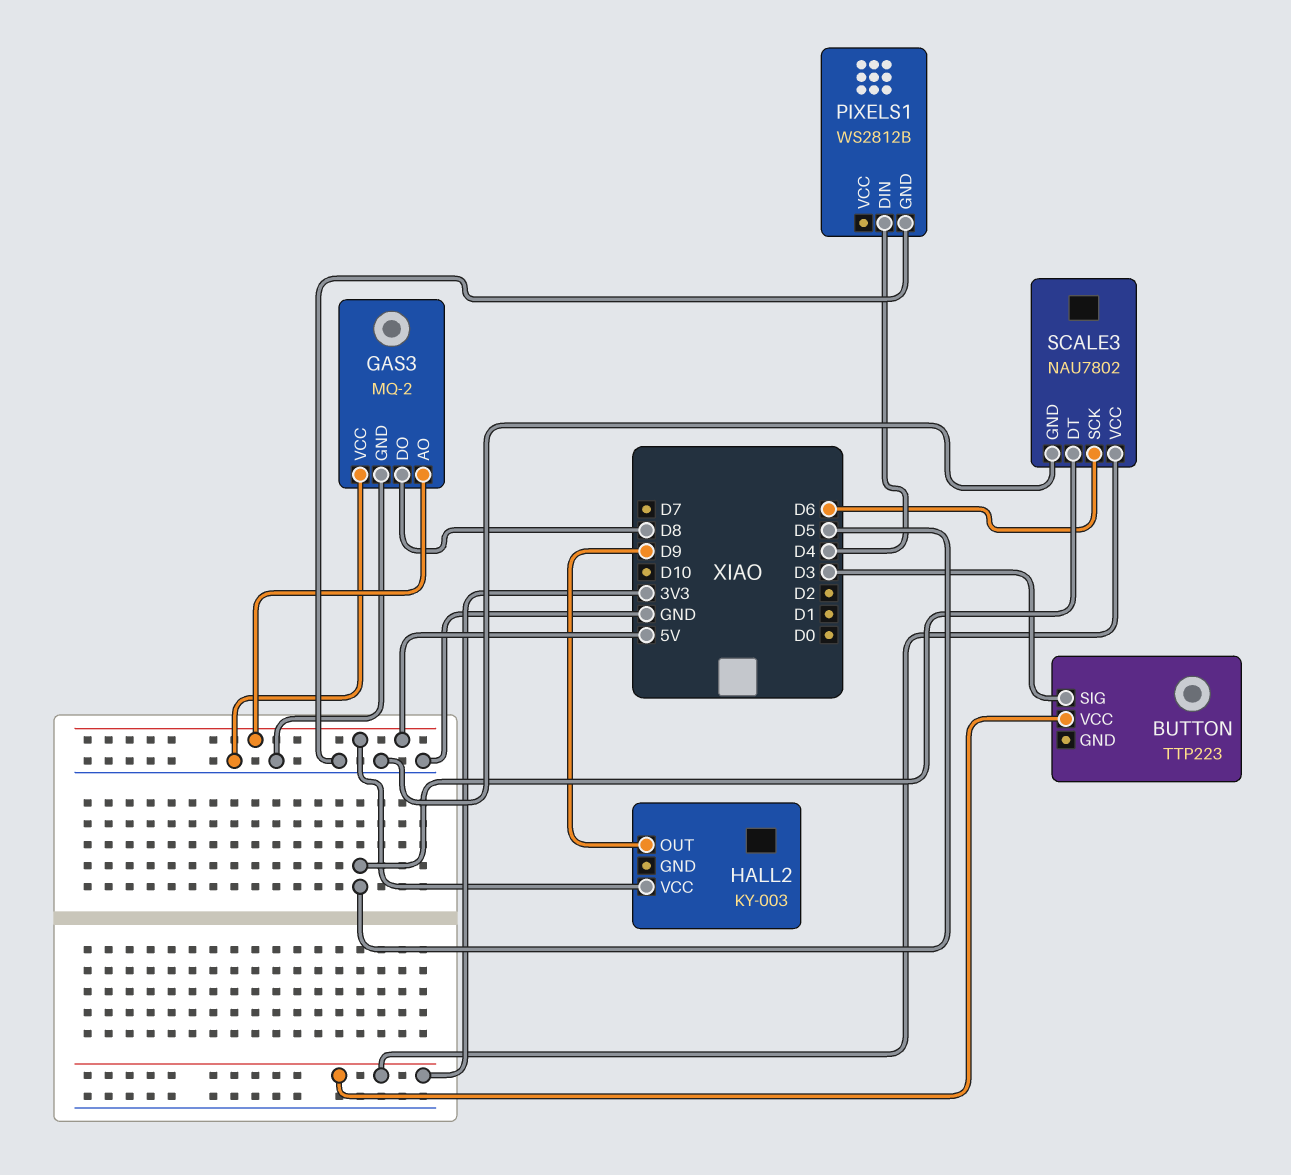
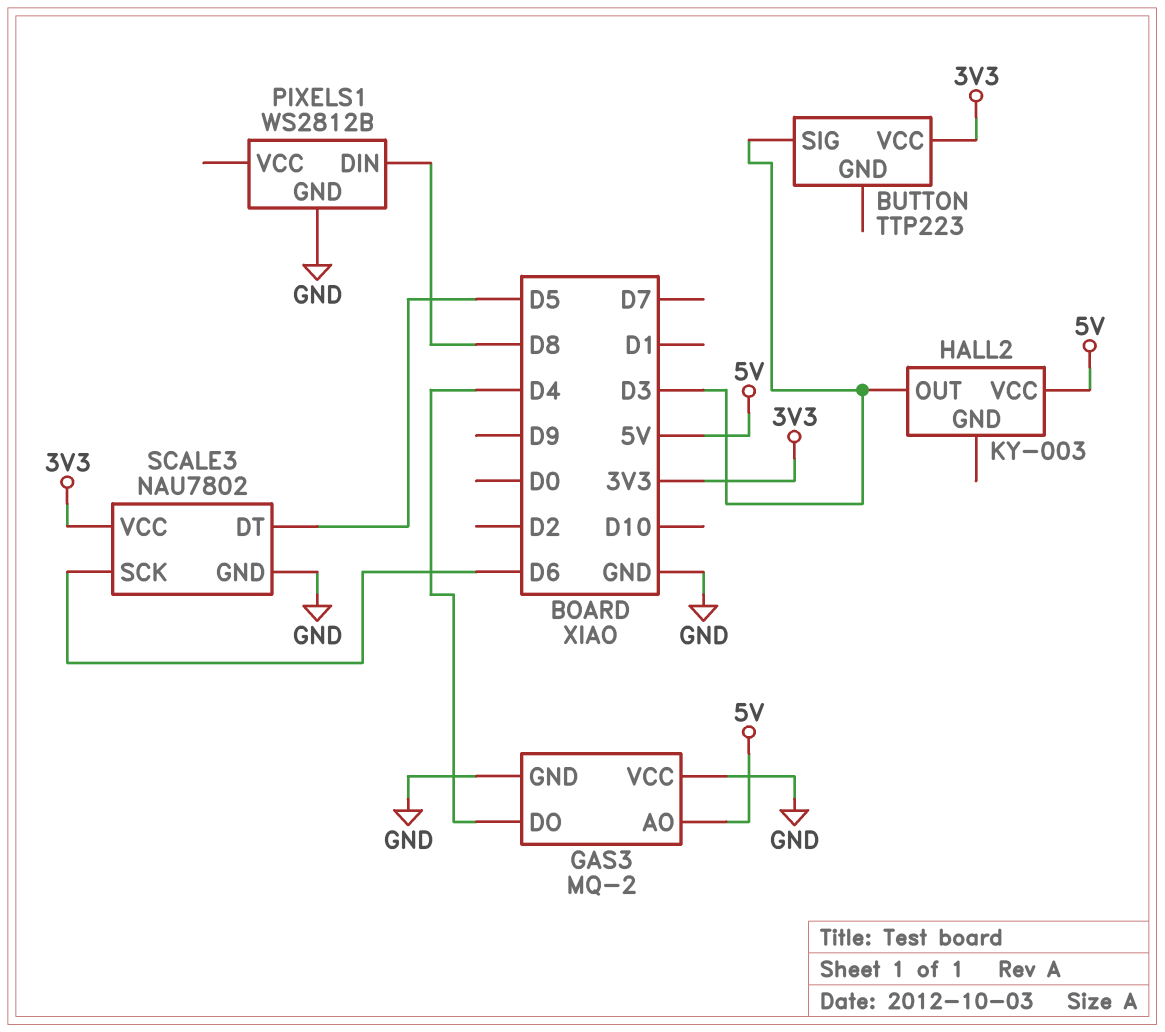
GAS3 pin DO: D8 -> D4
HALL2 pin OUT: D9 -> D3
PIXELS1 pin DIN: D4 -> D8

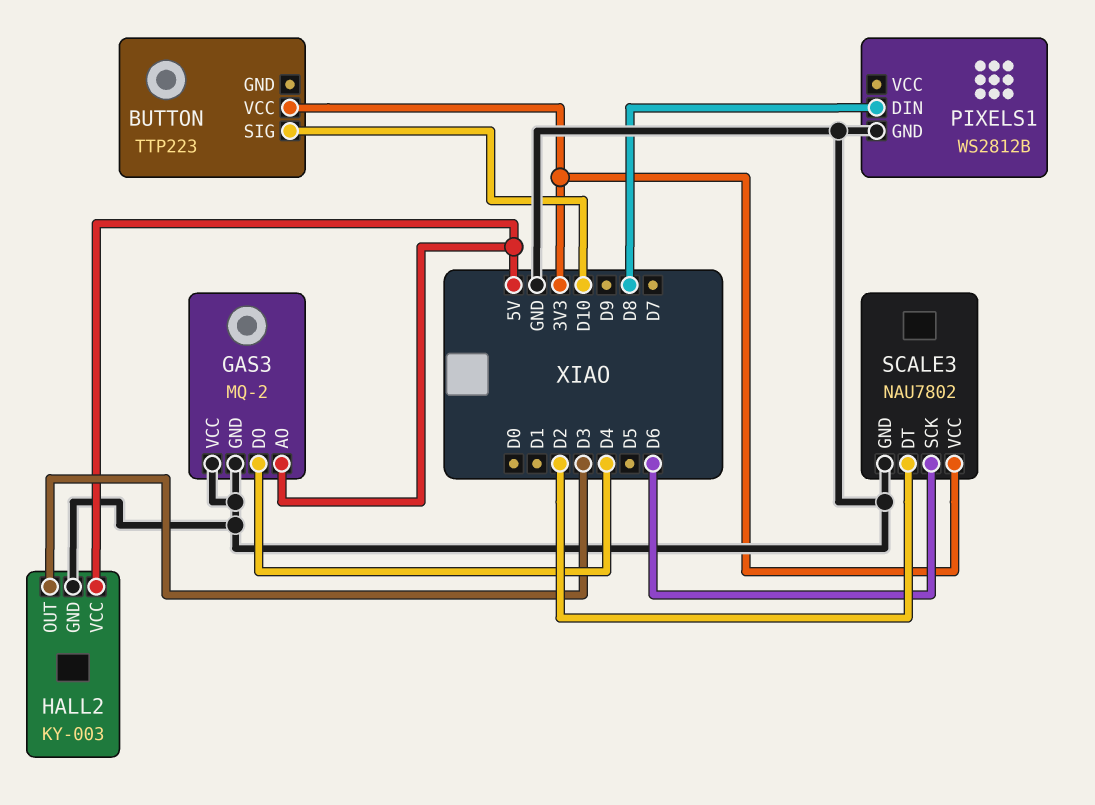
BUTTON pin SIG: D3 -> D10
HALL2 pin GND: none -> GND
SCALE3 pin DT: D5 -> D2

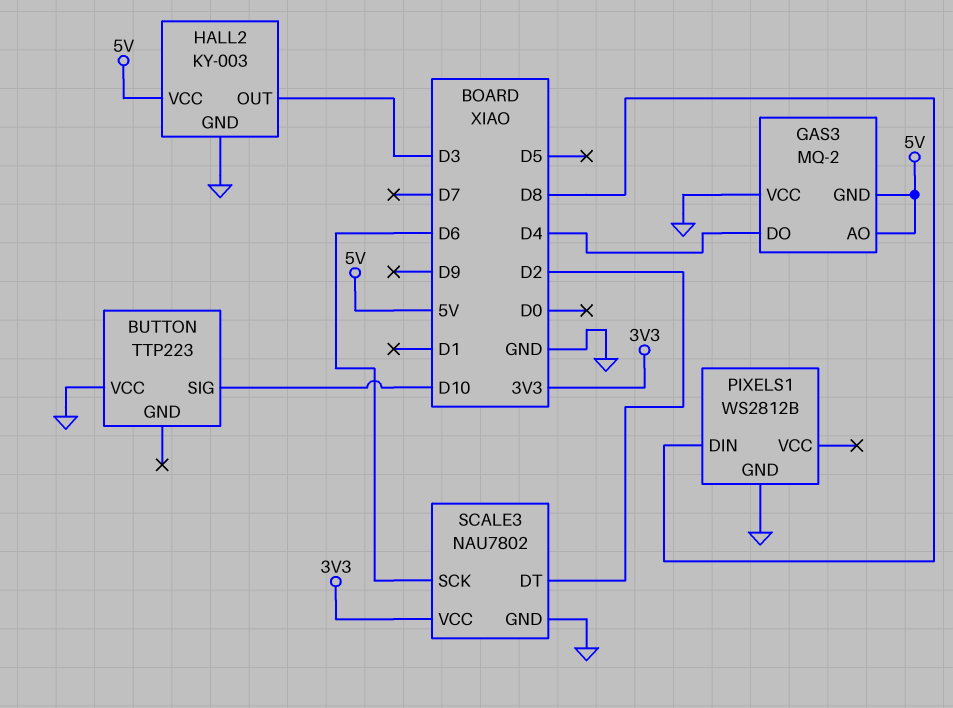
BUTTON pin VCC: 3V3 -> GND
GAS3 pin GND: GND -> 5V

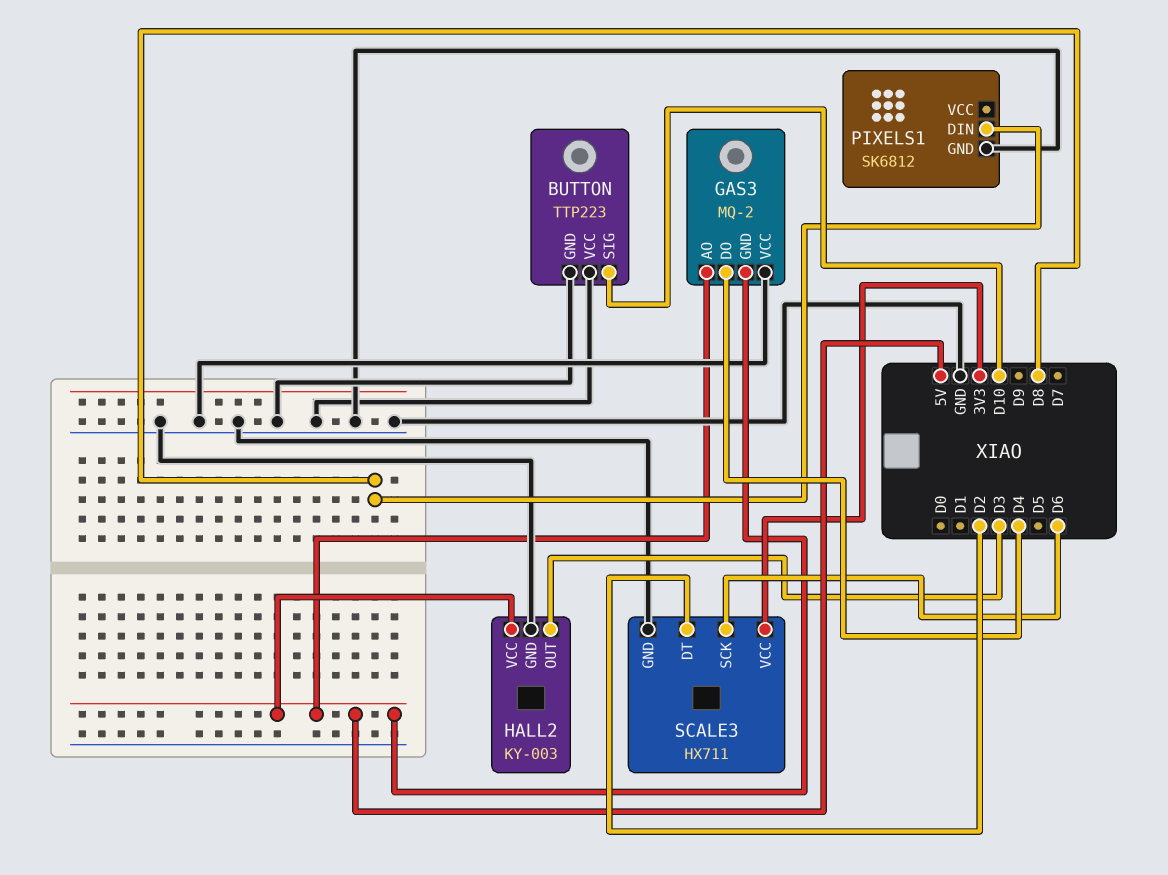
BUTTON pin GND: none -> GND
PIXELS1: WS2812B -> SK6812
SCALE3: NAU7802 -> HX711

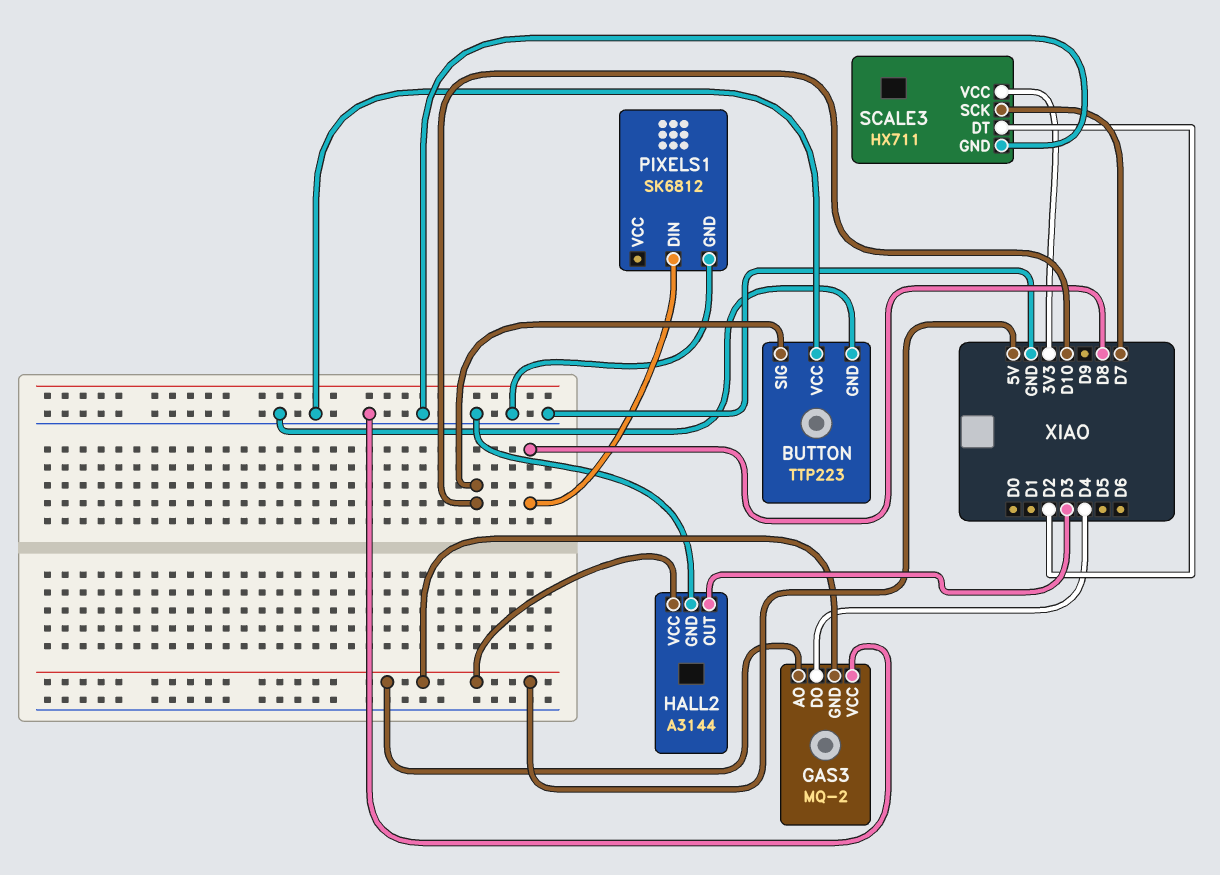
HALL2: KY-003 -> A3144
SCALE3 pin SCK: D6 -> D7

